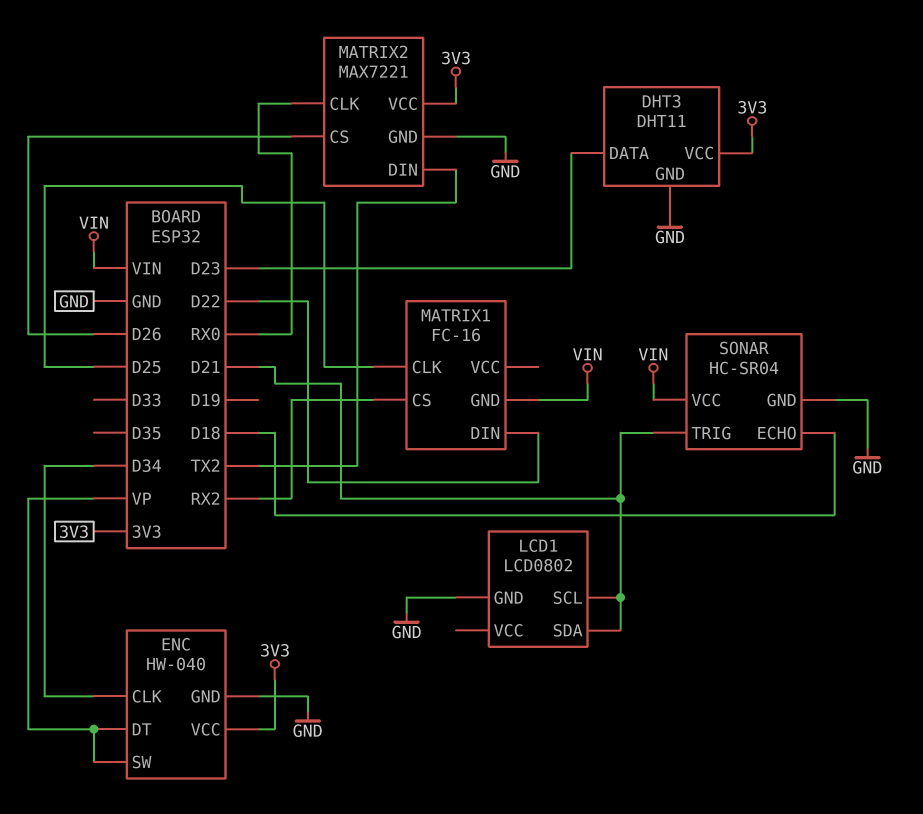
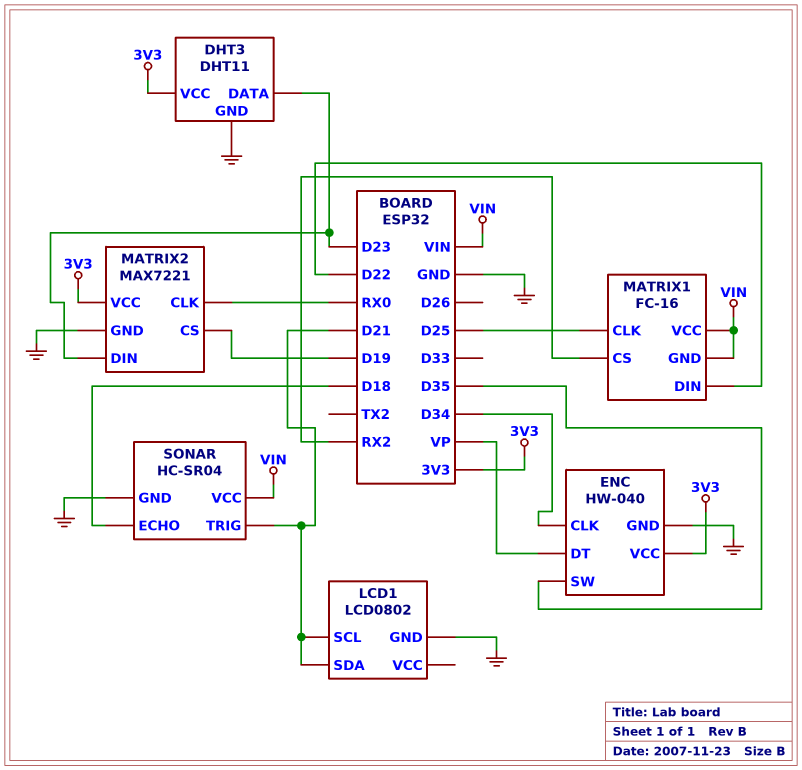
ENC pin SW: VP -> D35
MATRIX1 pin VCC: none -> VIN
MATRIX2 pin CS: D26 -> D19
MATRIX2 pin DIN: TX2 -> D23

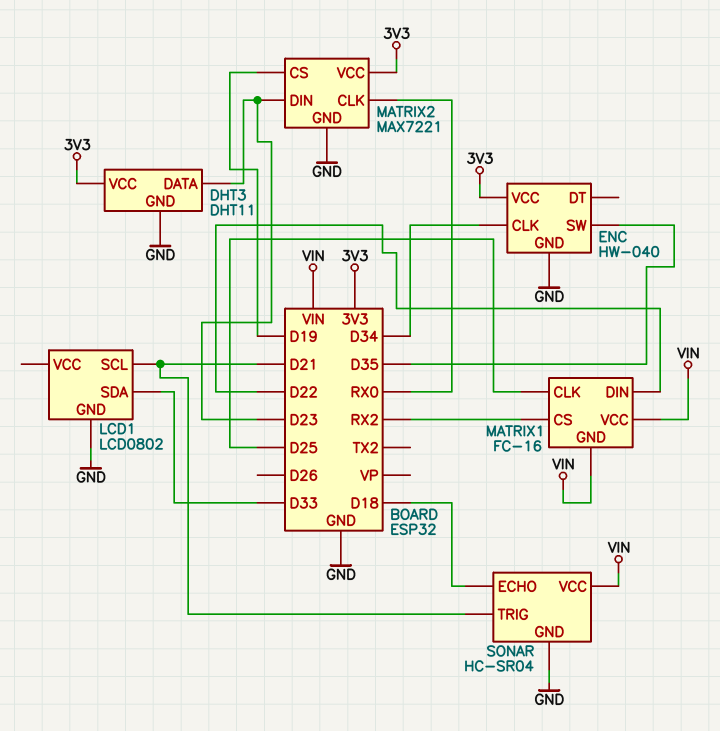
ENC pin DT: VP -> none
LCD1 pin SDA: D21 -> D33

